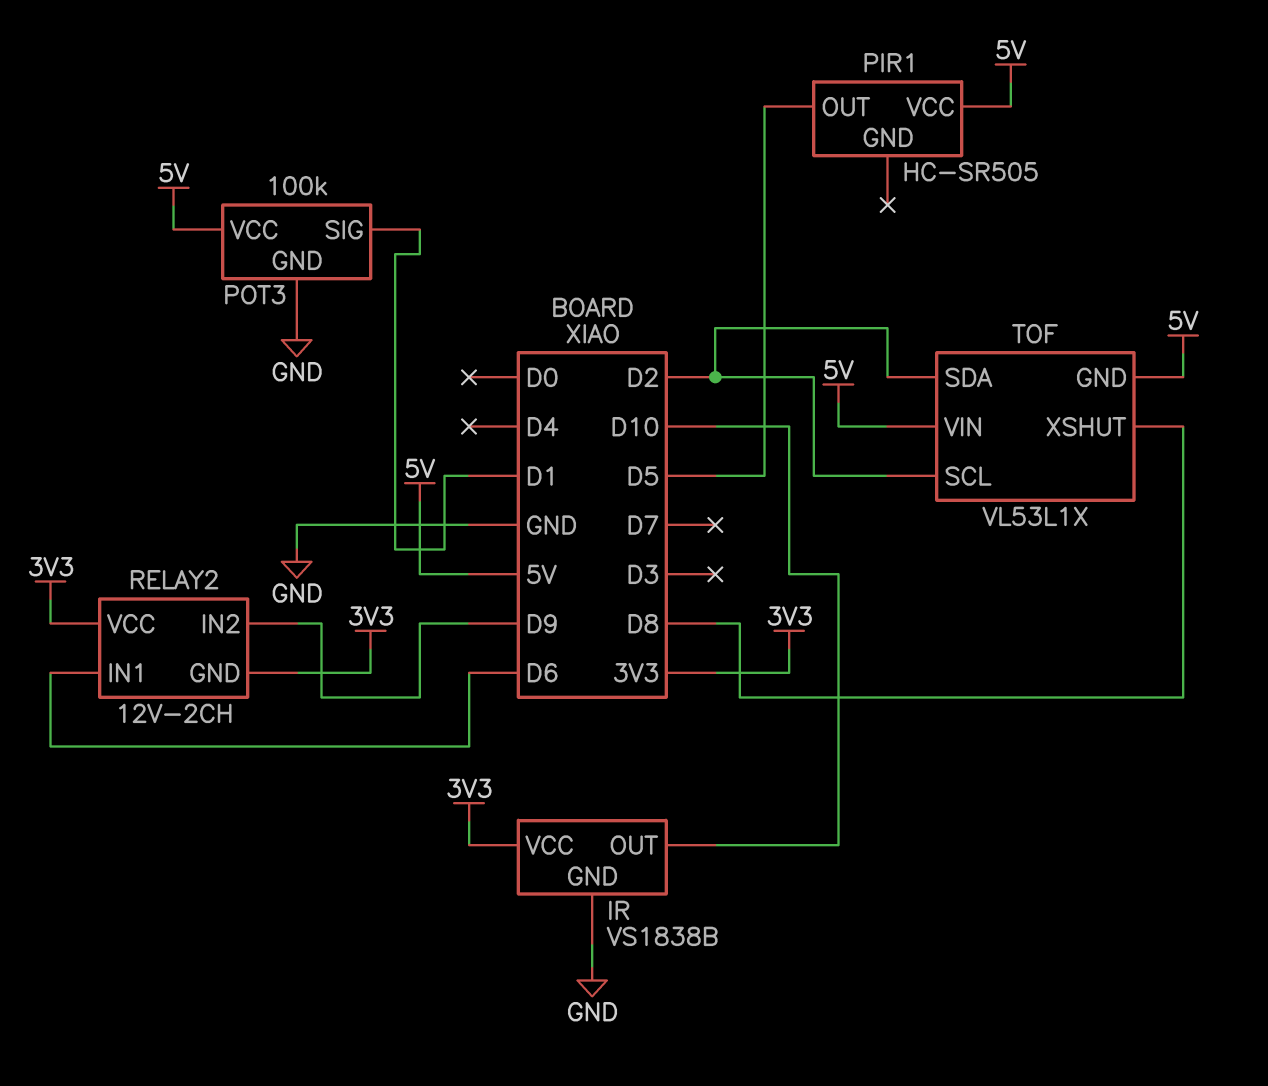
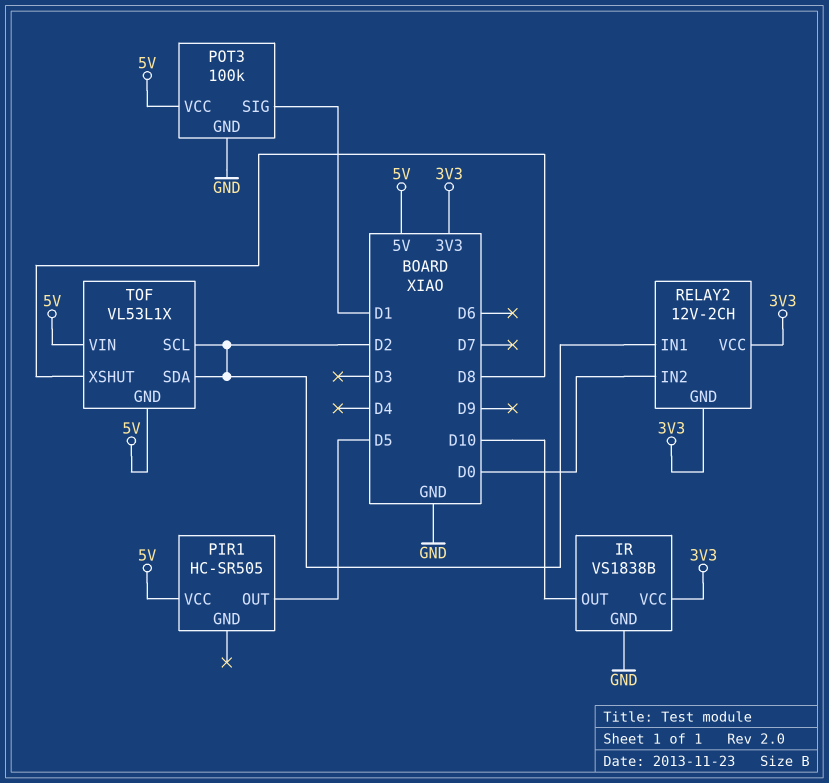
RELAY2 pin IN1: D6 -> D2
RELAY2 pin IN2: D9 -> D0

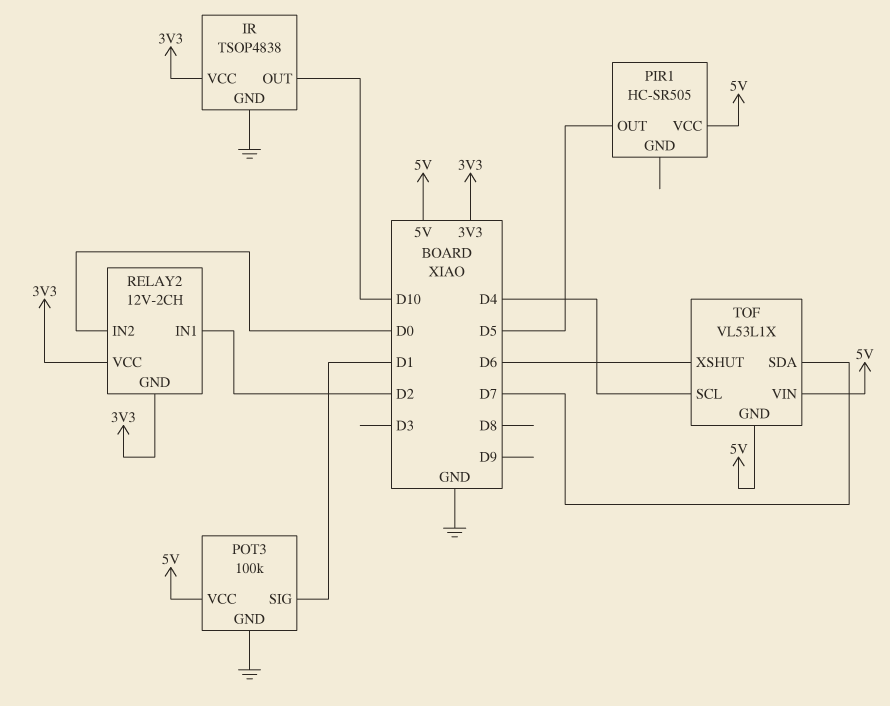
IR: VS1838B -> TSOP4838
TOF pin SCL: D2 -> D4
TOF pin SDA: D2 -> D7
TOF pin XSHUT: D8 -> D6

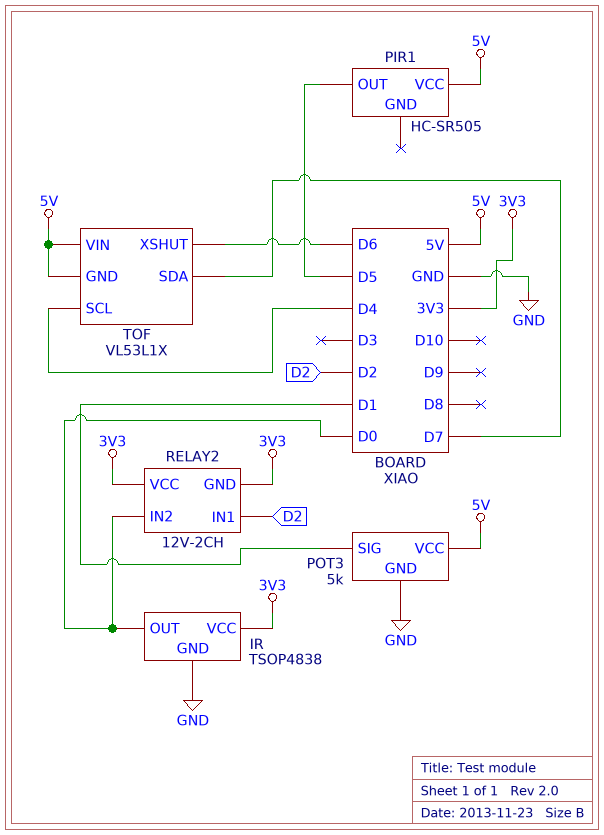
IR pin OUT: D10 -> D0
POT3: 100k -> 5k

